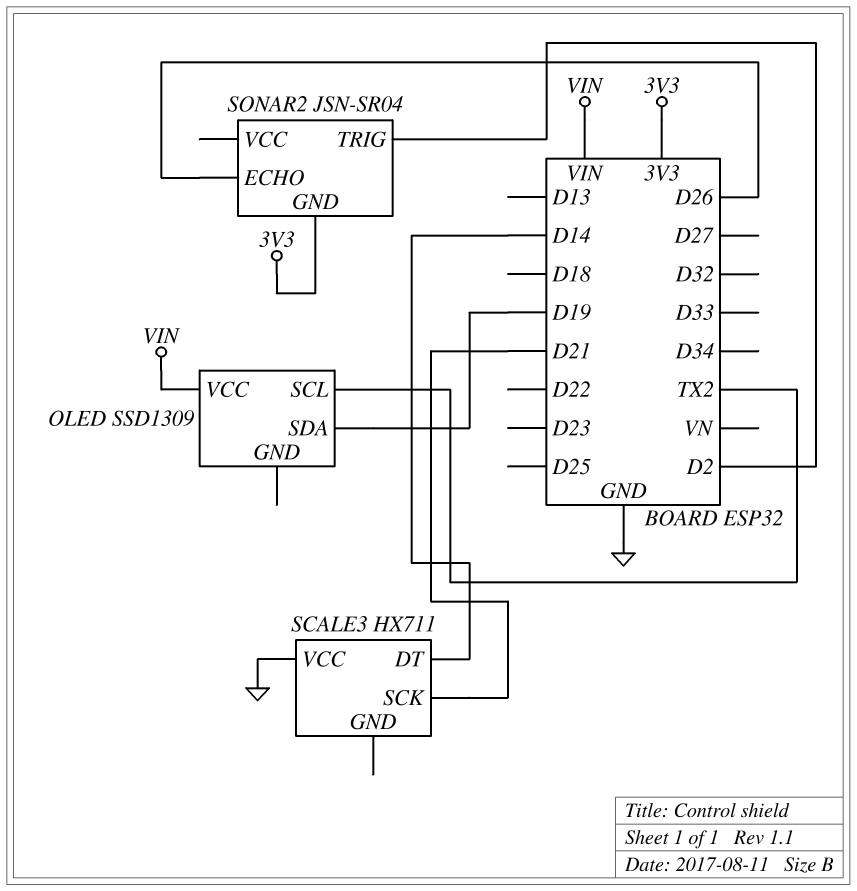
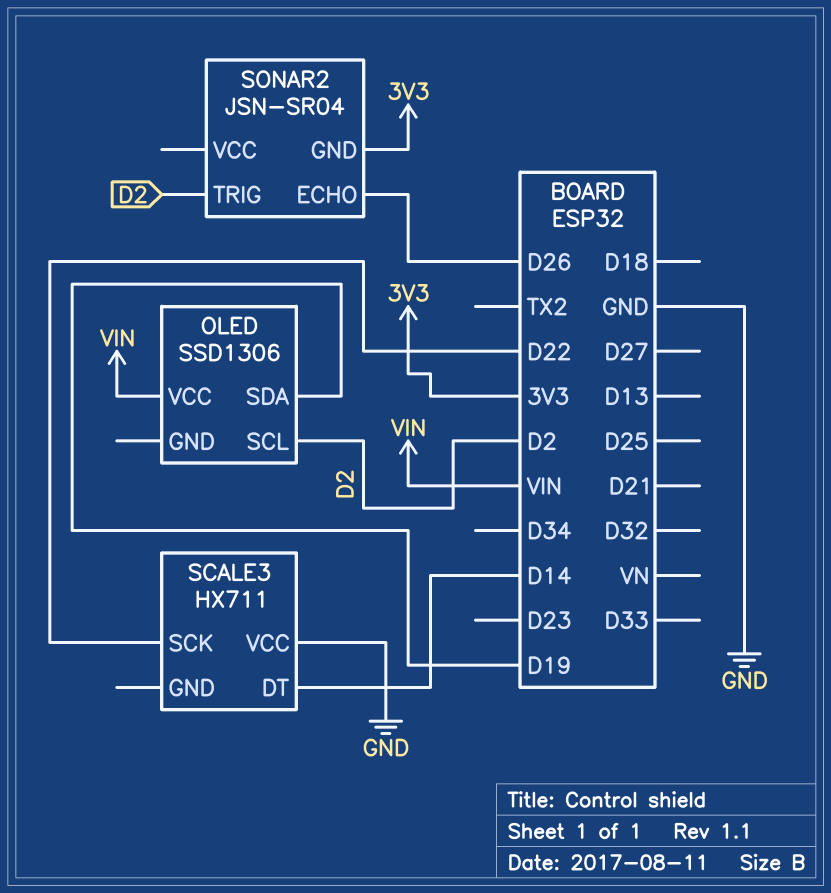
OLED: SSD1309 -> SSD1306
OLED pin SCL: TX2 -> D2
SCALE3 pin SCK: D21 -> D22

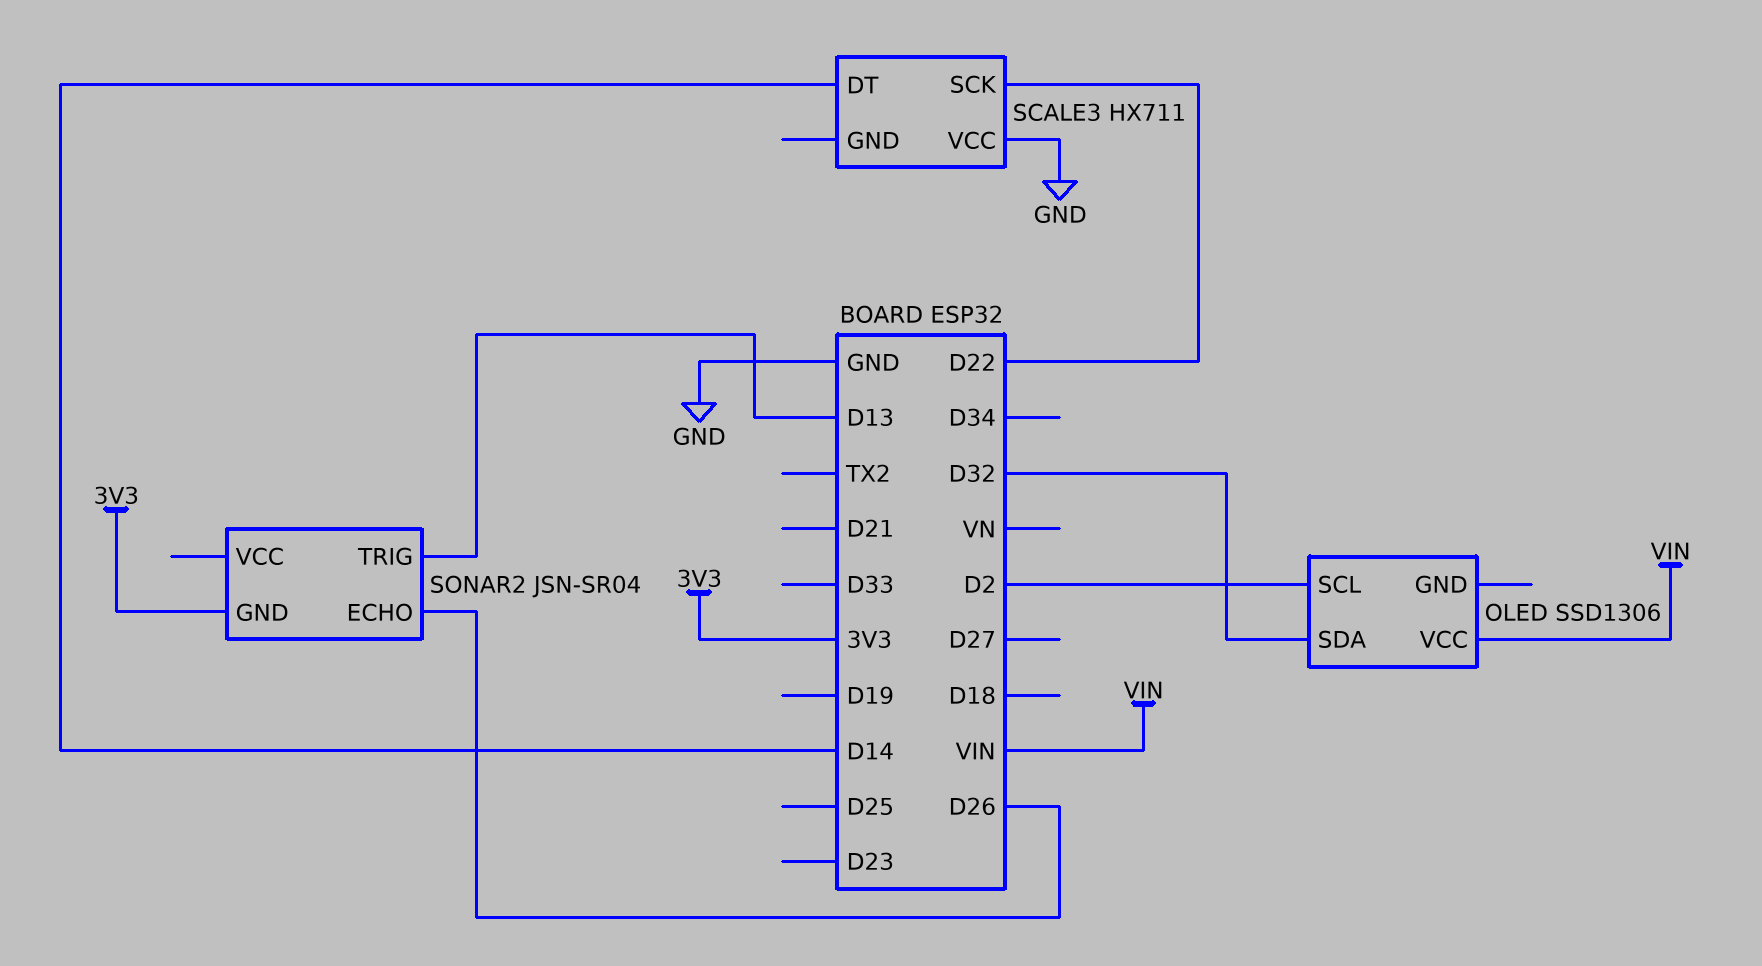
OLED pin SDA: D19 -> D32
SONAR2 pin TRIG: D2 -> D13

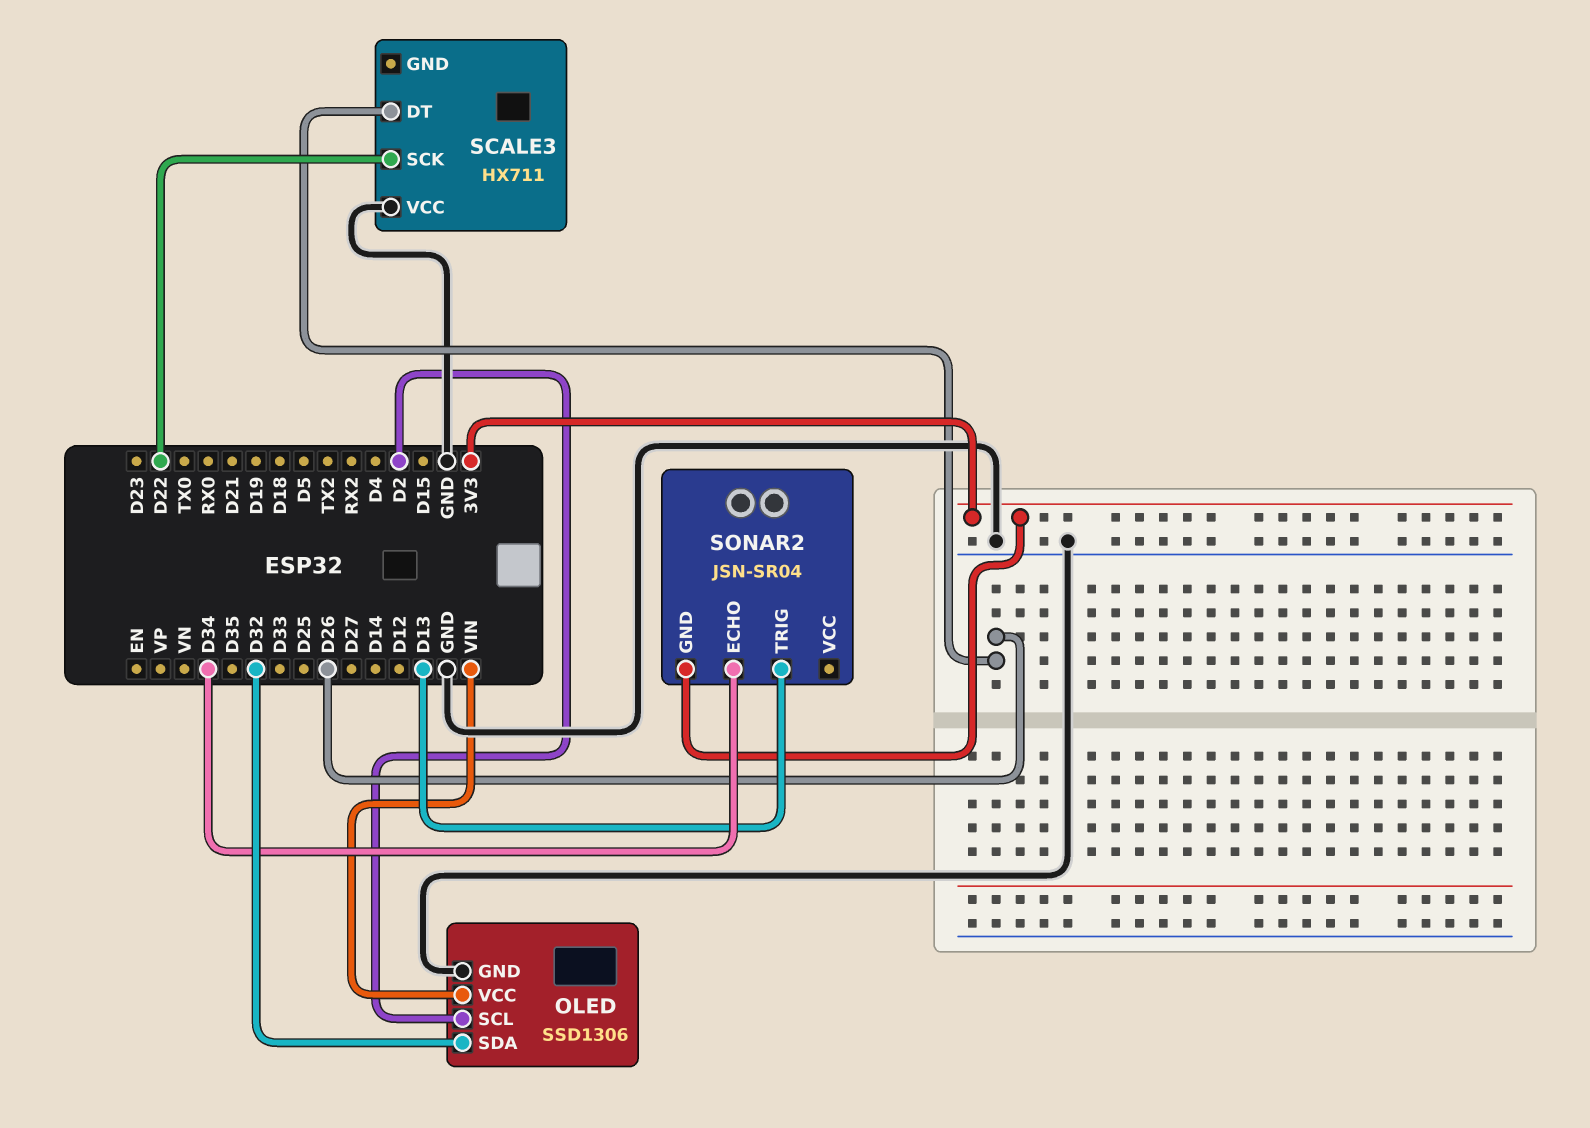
OLED pin GND: none -> GND
SCALE3 pin DT: D14 -> D26
SONAR2 pin ECHO: D26 -> D34

